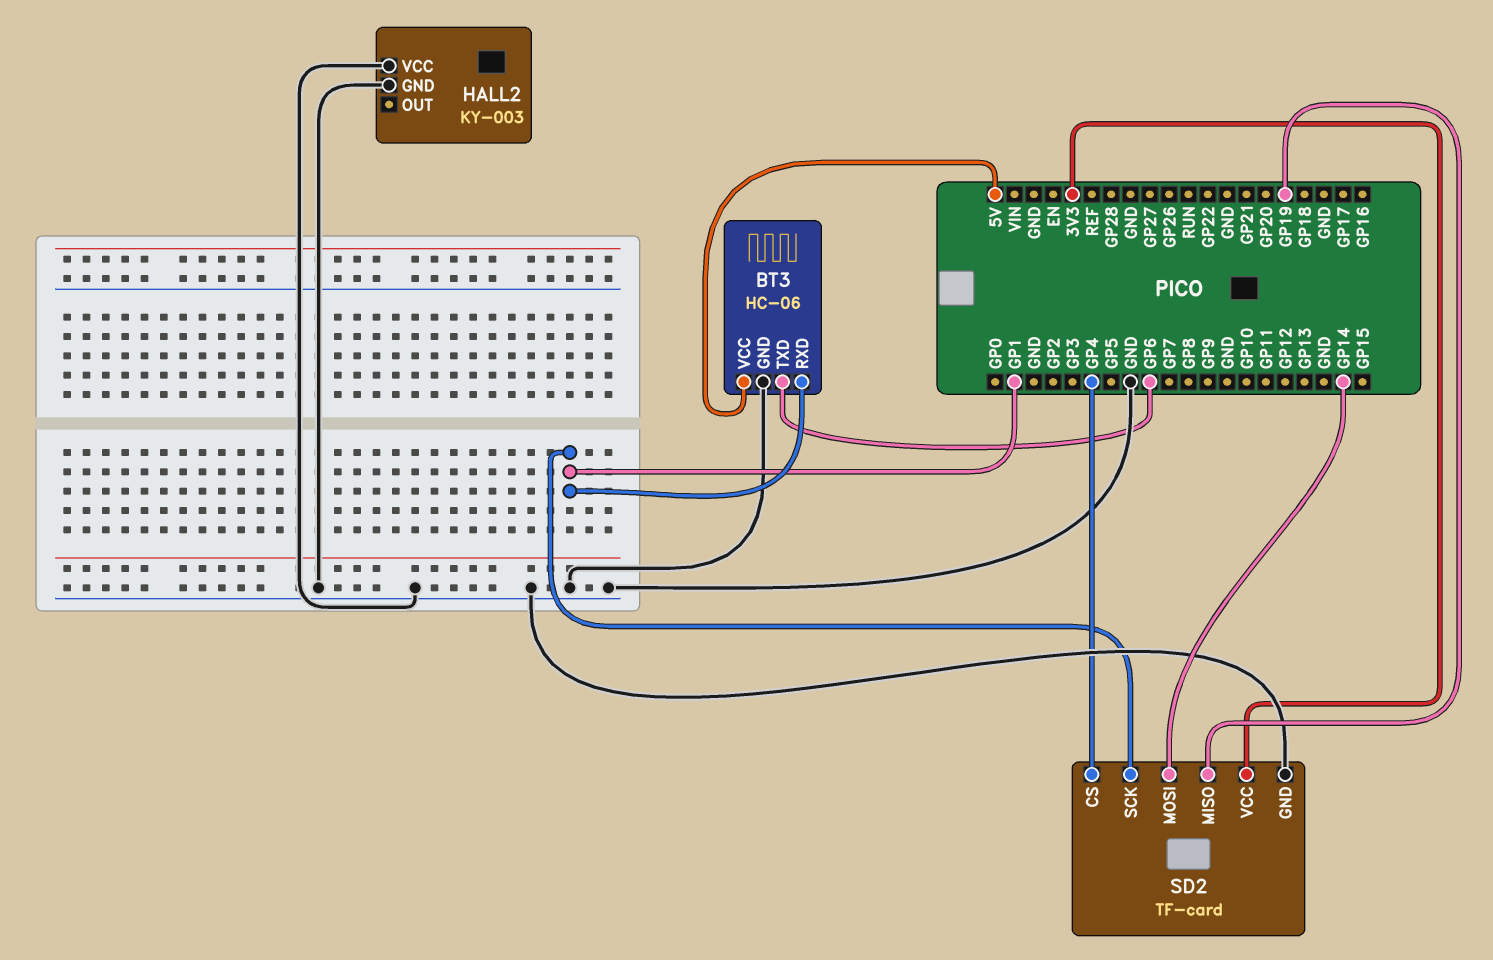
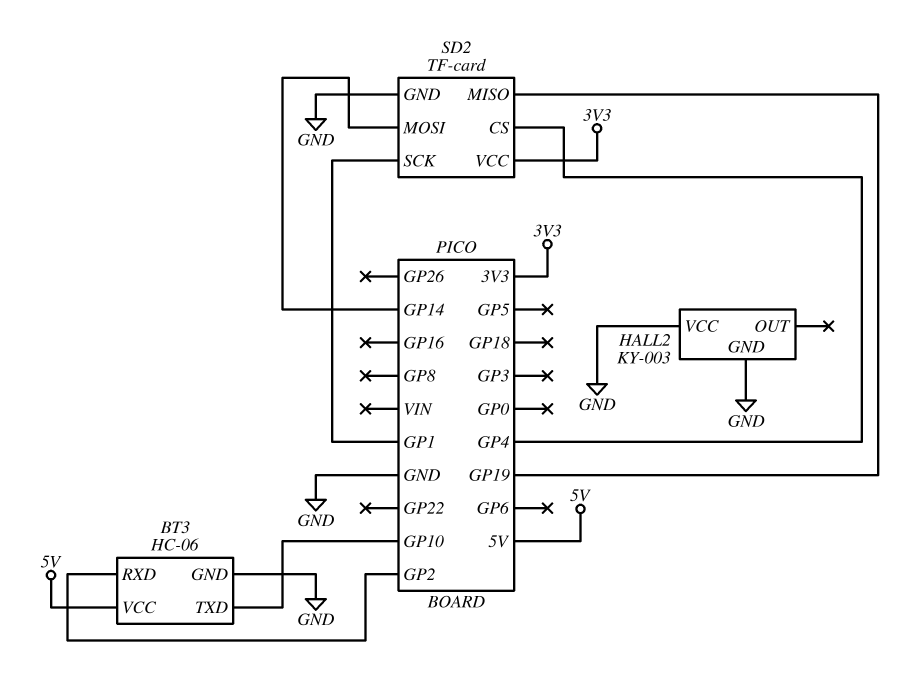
BT3 pin RXD: GP1 -> GP2
BT3 pin TXD: GP6 -> GP10

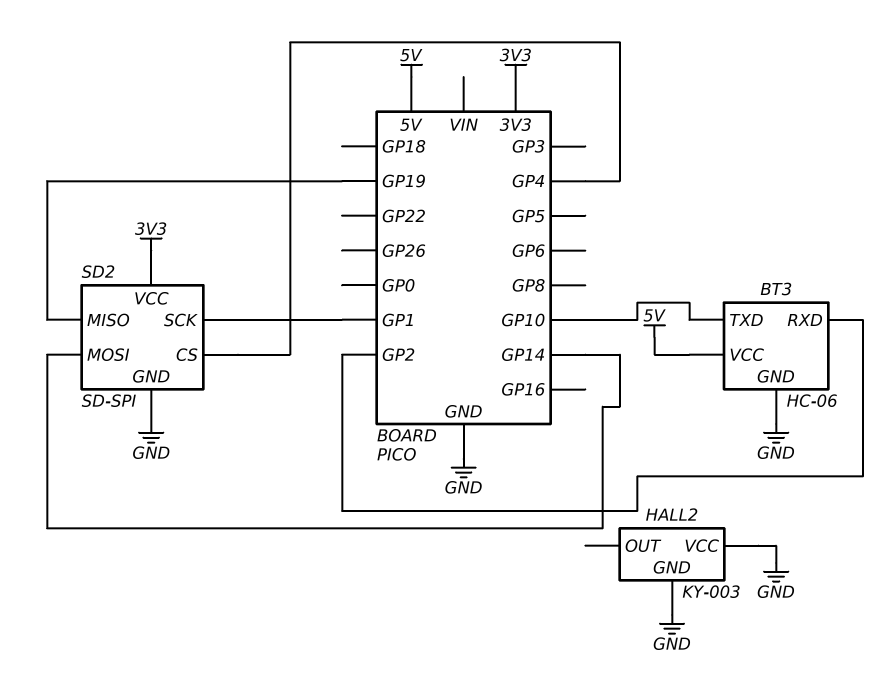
SD2: TF-card -> SD-SPI

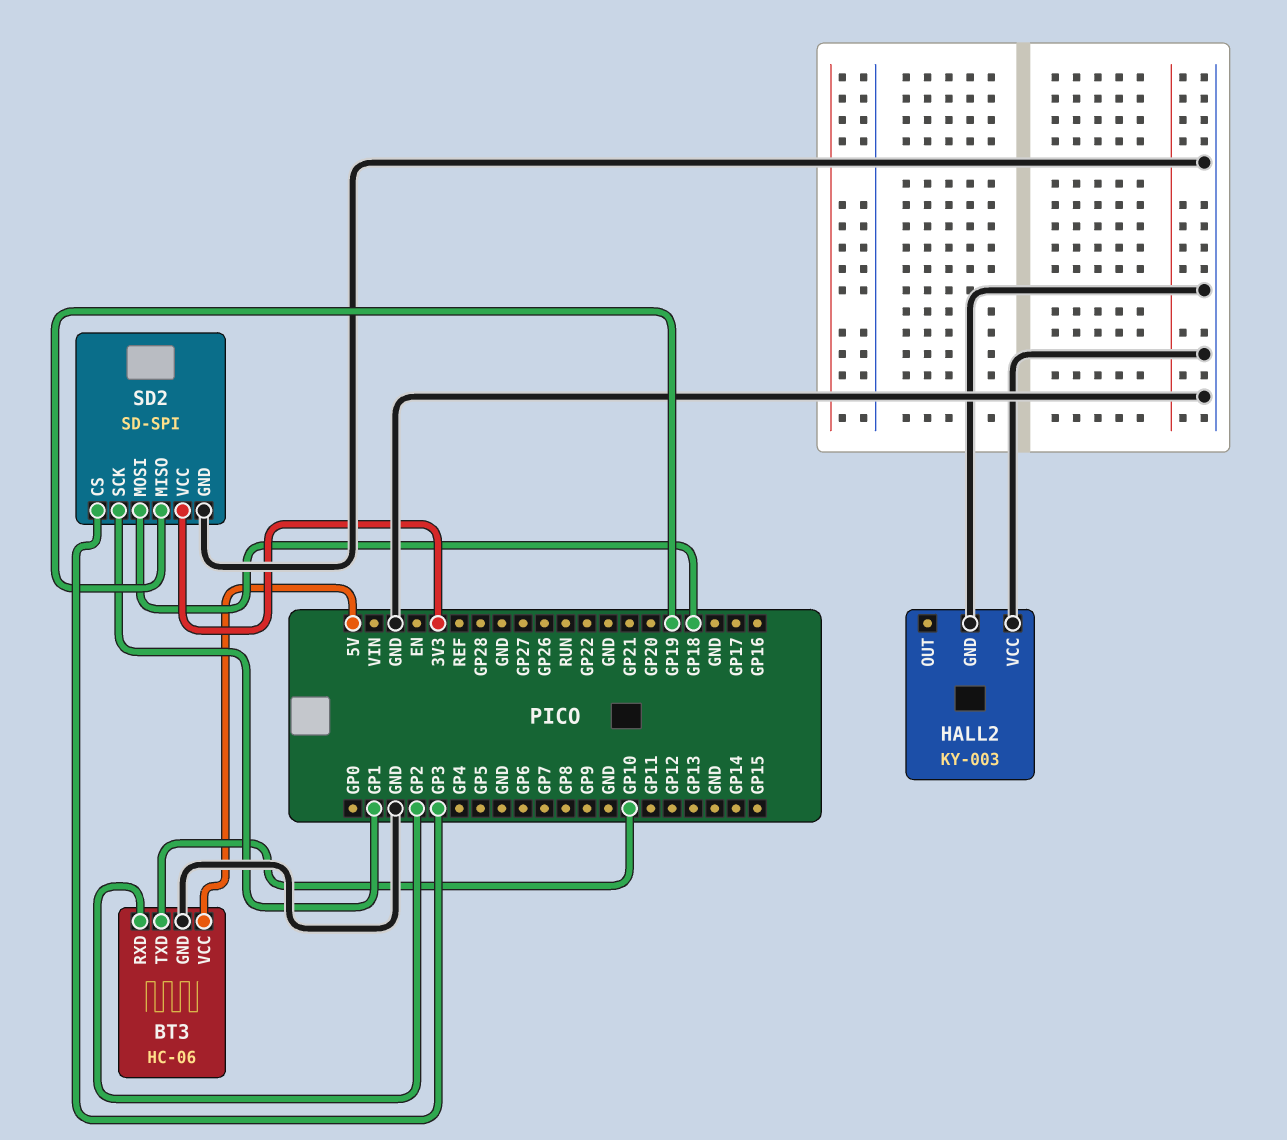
SD2 pin CS: GP4 -> GP3
SD2 pin MOSI: GP14 -> GP18

